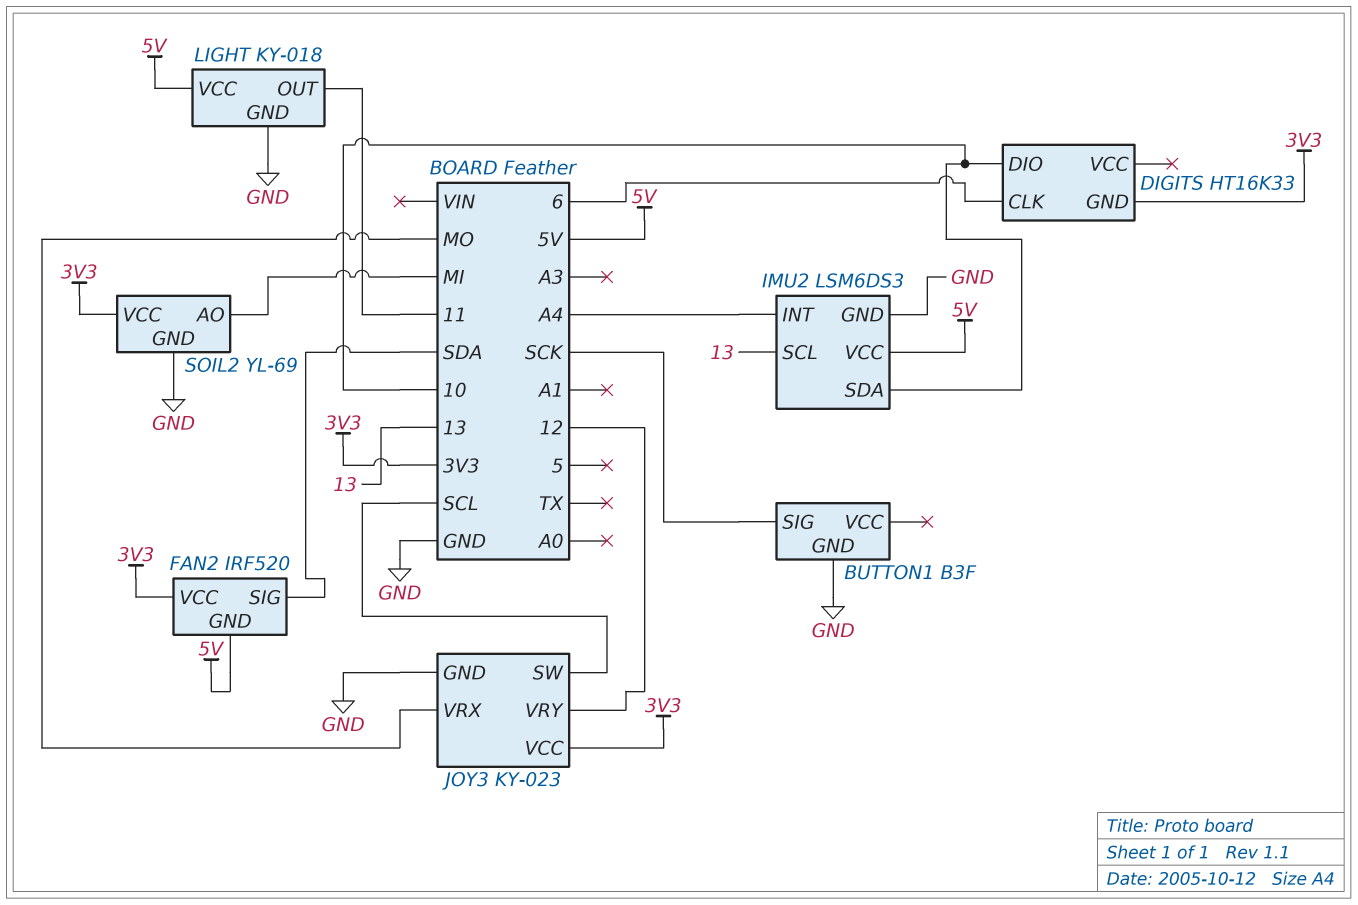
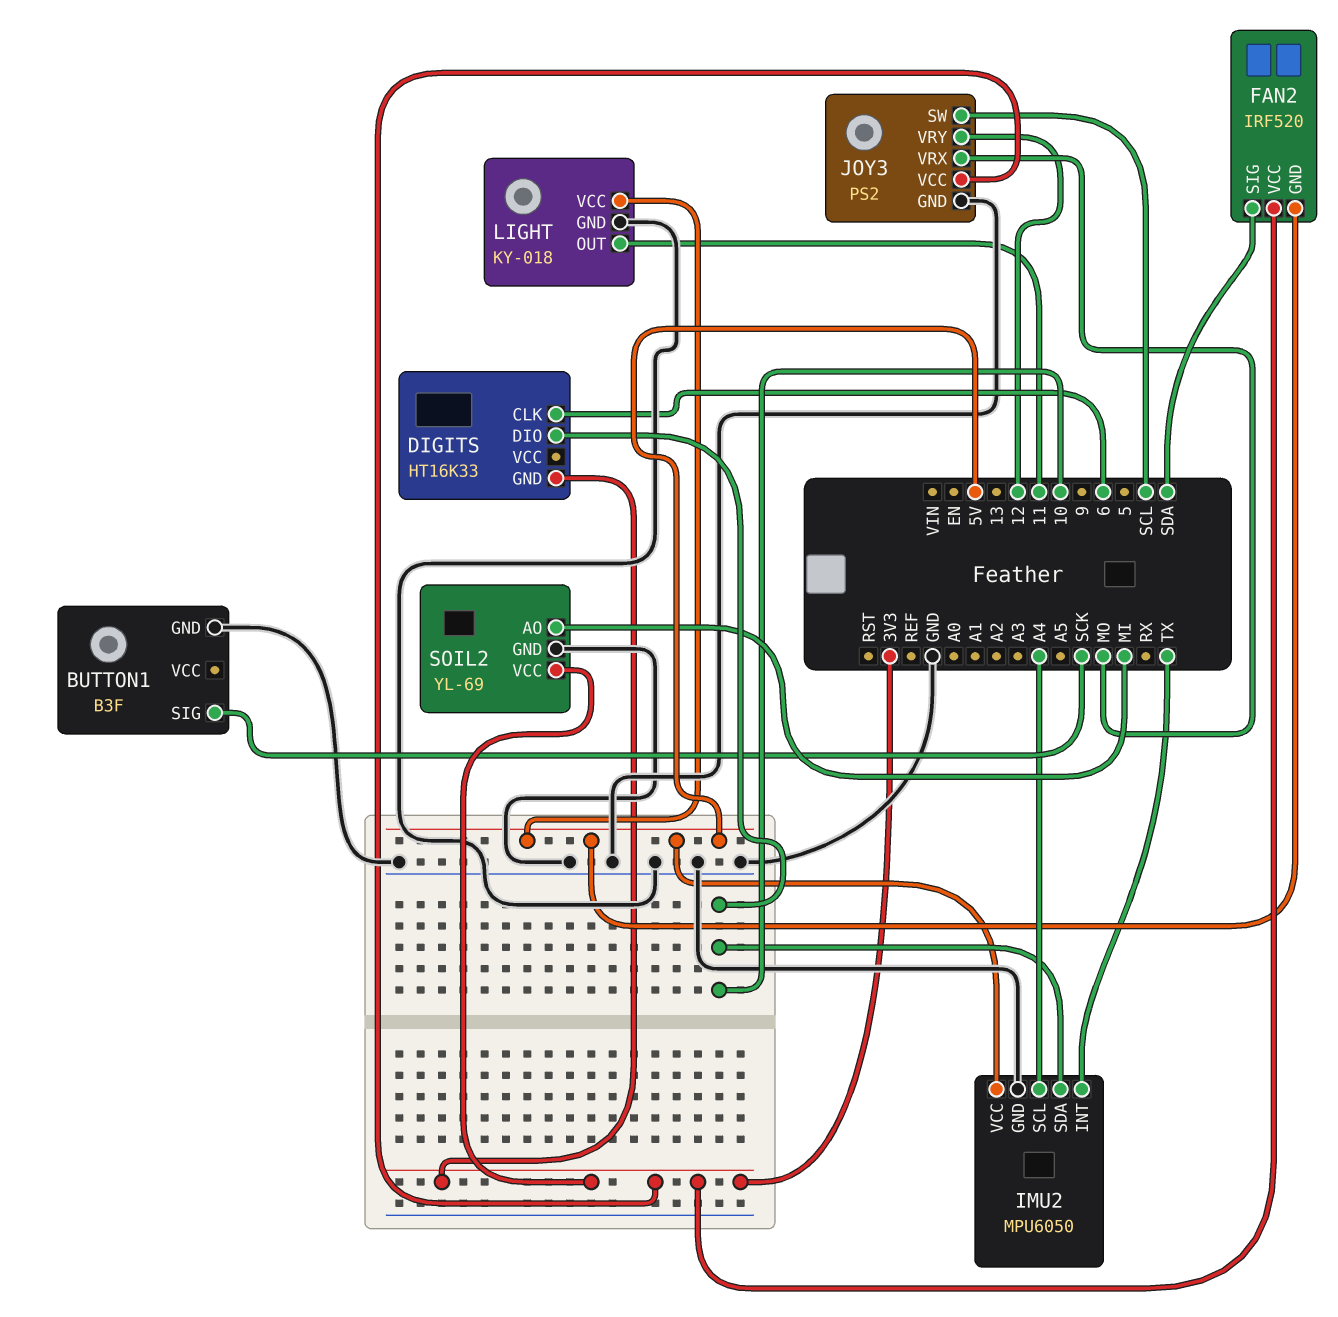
IMU2: LSM6DS3 -> MPU6050
IMU2 pin INT: A4 -> TX
IMU2 pin SCL: 13 -> A4
JOY3: KY-023 -> PS2

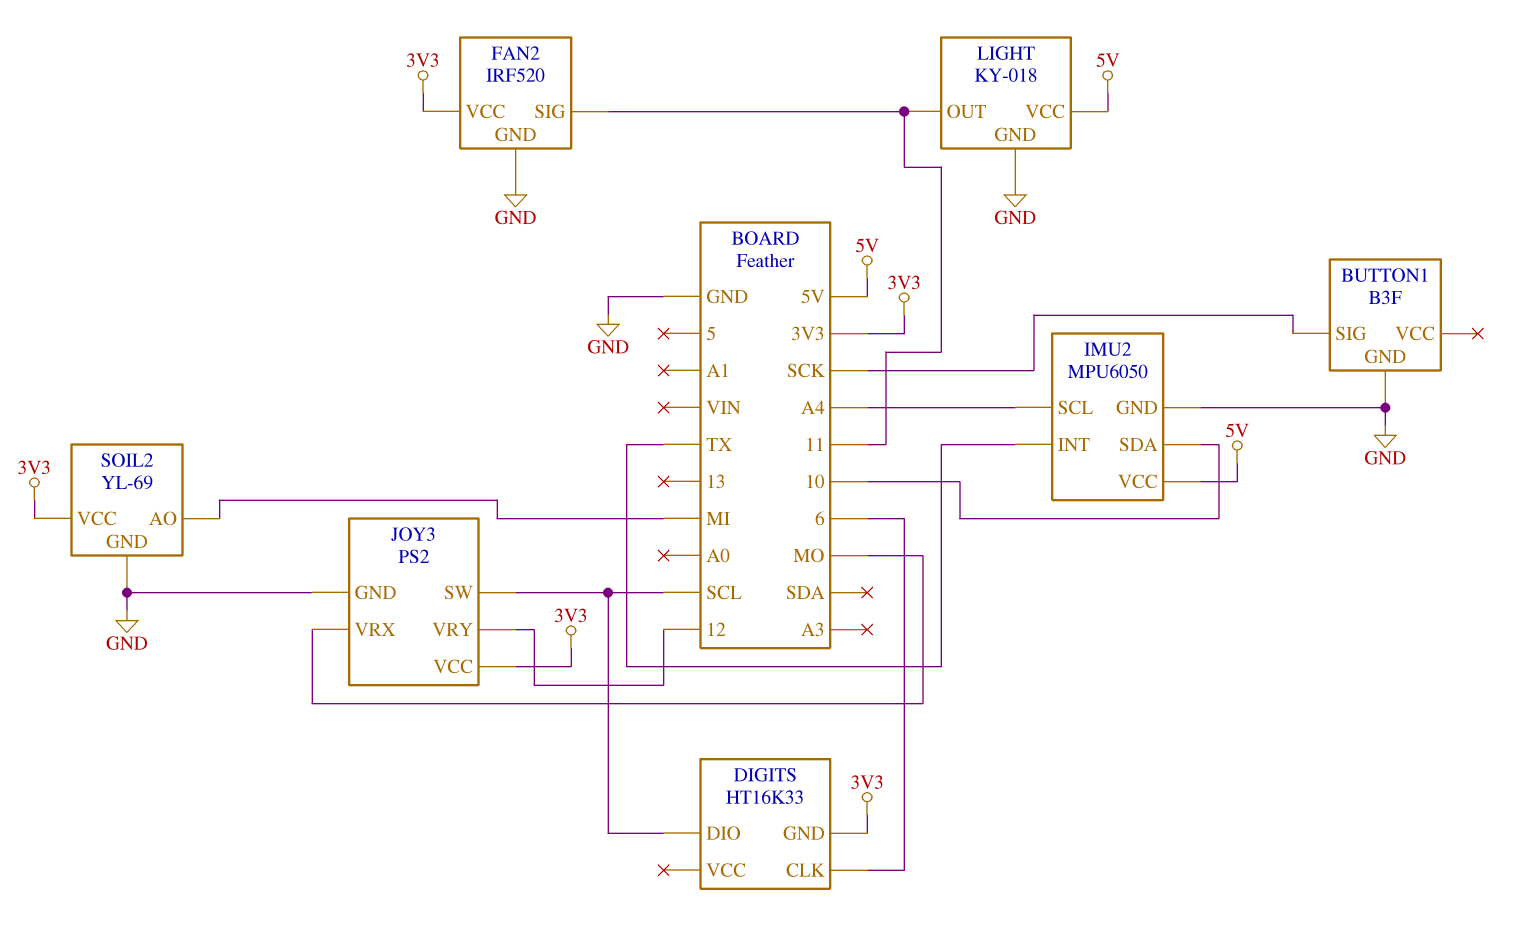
DIGITS pin DIO: 10 -> SCL
FAN2 pin GND: 5V -> GND
FAN2 pin SIG: SDA -> 11

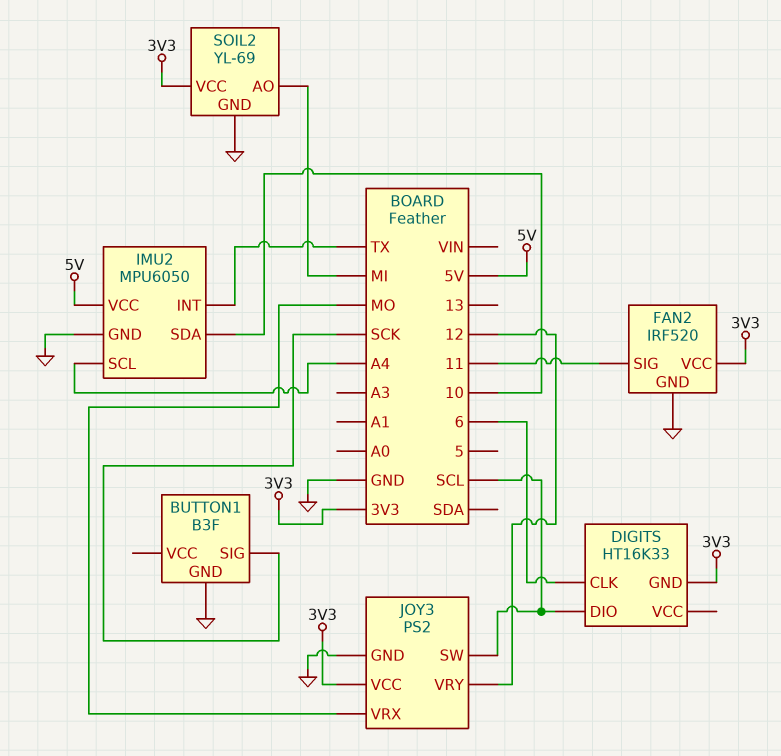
LIGHT: KY-018 -> none
LIGHT pin GND: GND -> none
LIGHT pin OUT: 11 -> none
LIGHT pin VCC: 5V -> none

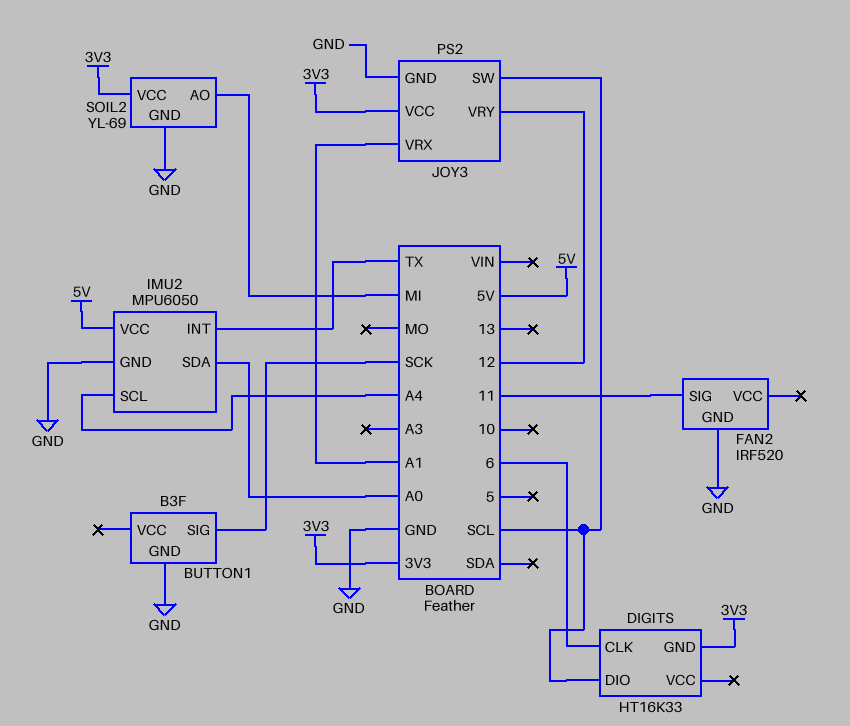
FAN2 pin VCC: 3V3 -> none
IMU2 pin SDA: 10 -> A0
JOY3 pin VRX: MO -> A1

